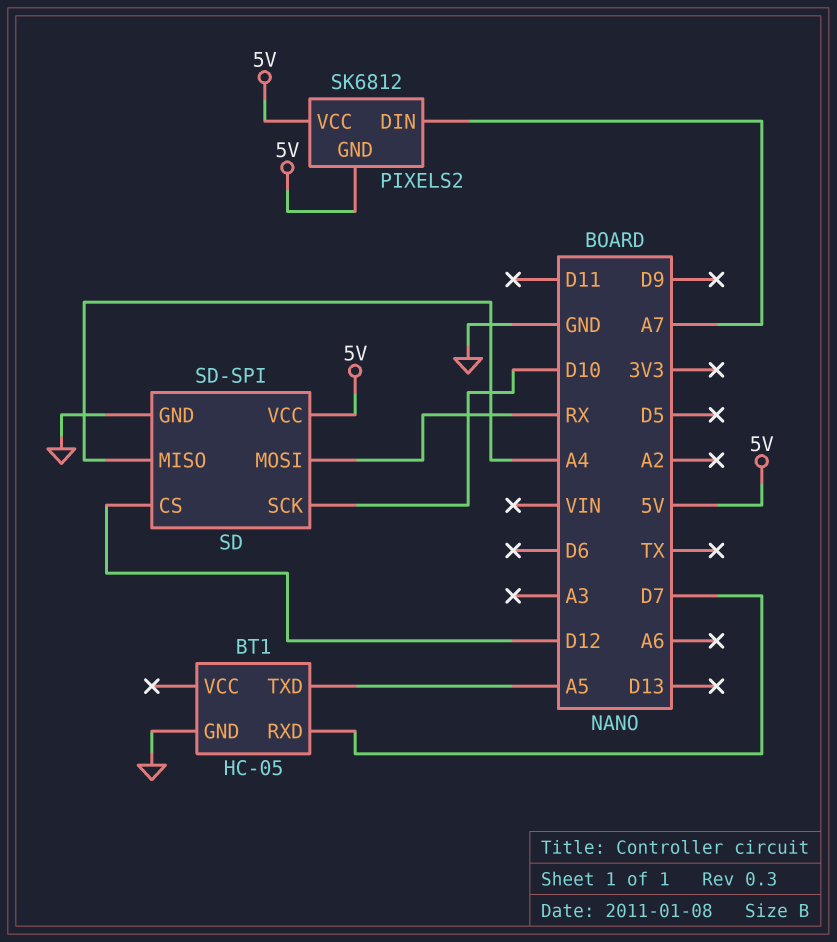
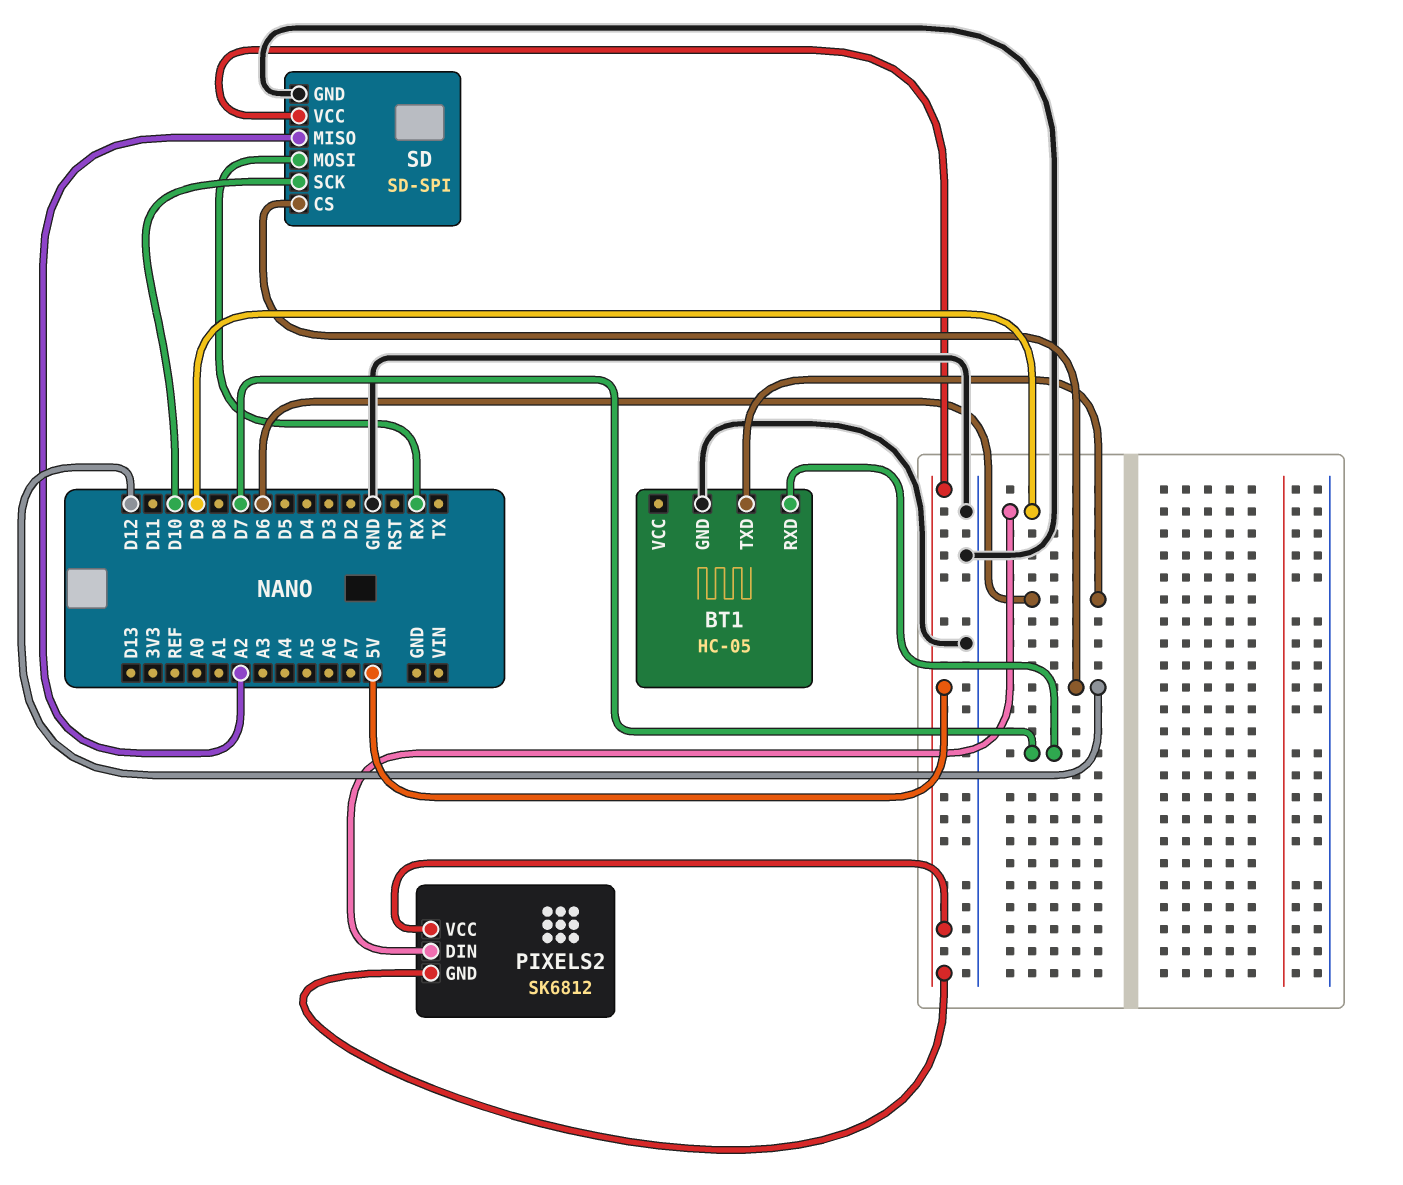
BT1 pin TXD: A5 -> D6
PIXELS2 pin DIN: A7 -> D9
SD pin MISO: A4 -> A2

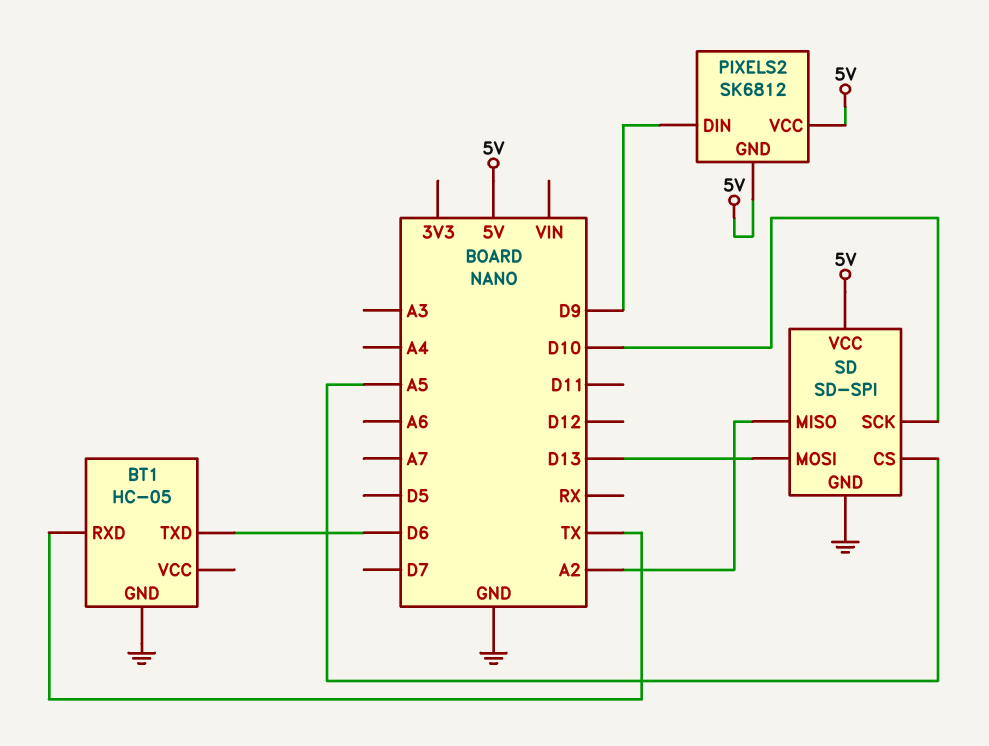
BT1 pin RXD: D7 -> TX
SD pin CS: D12 -> A5
SD pin MOSI: RX -> D13

